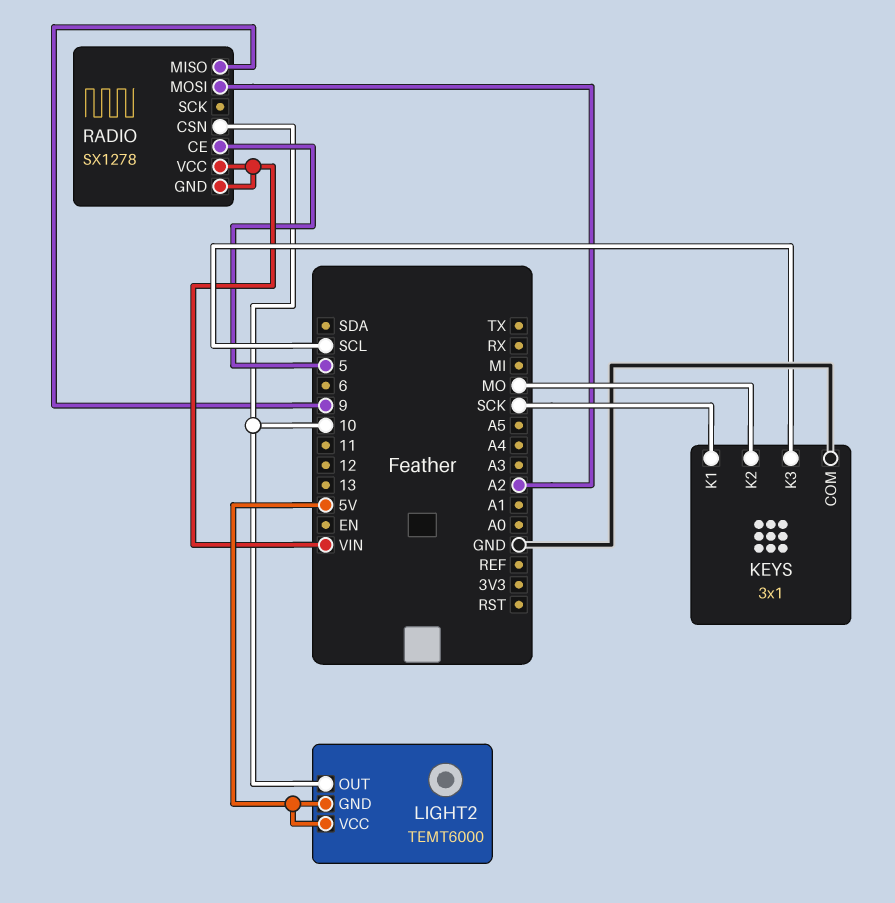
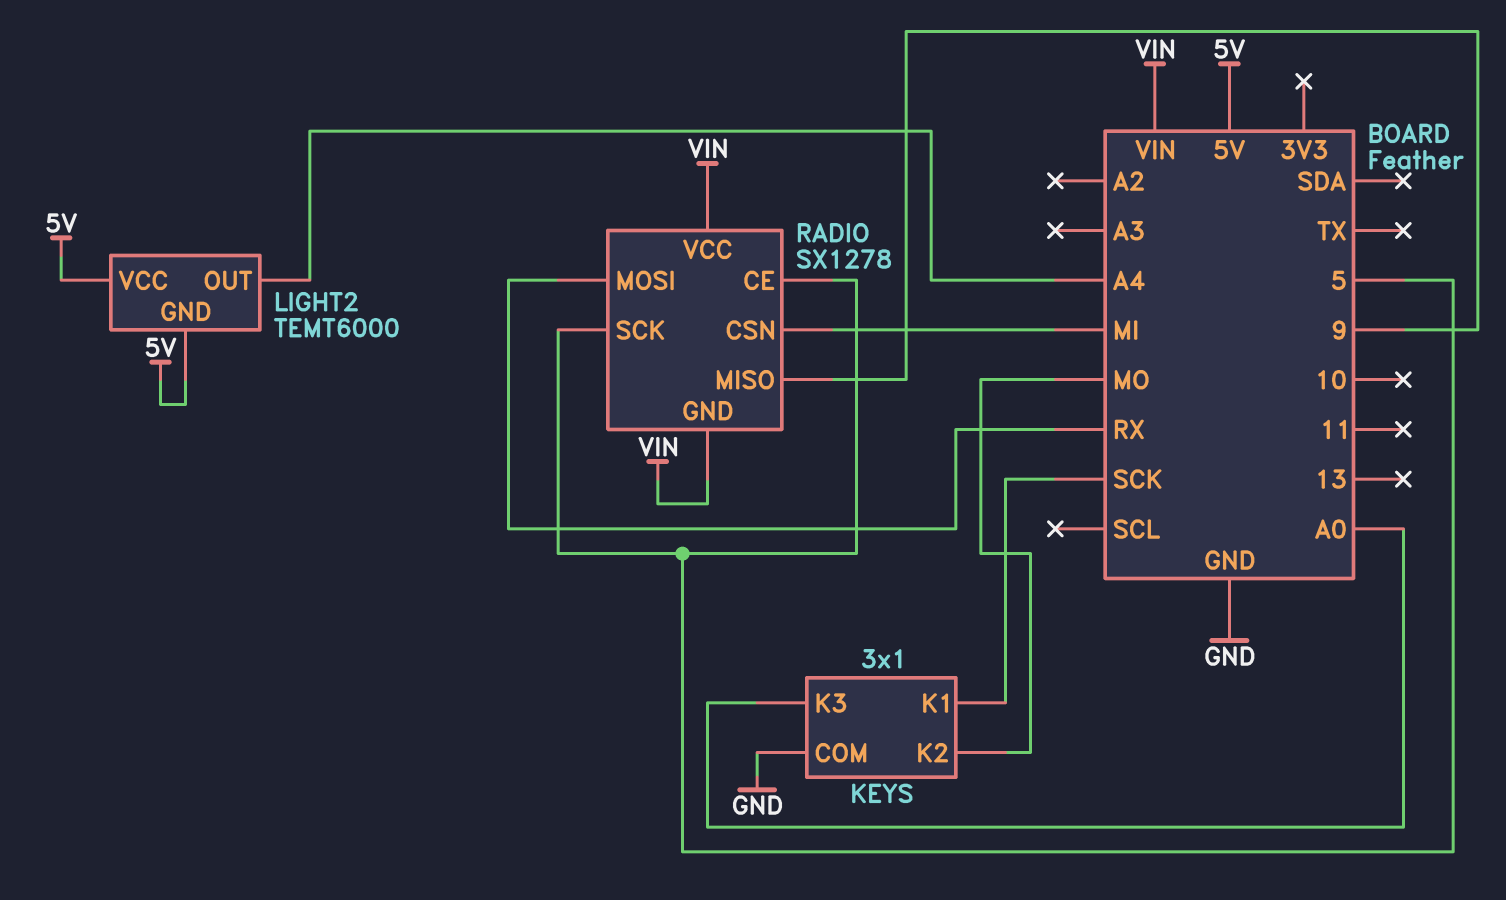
KEYS pin K3: SCL -> A0
LIGHT2 pin OUT: 10 -> A4
RADIO pin CSN: 10 -> MI
RADIO pin MOSI: A2 -> RX
RADIO pin SCK: none -> 5

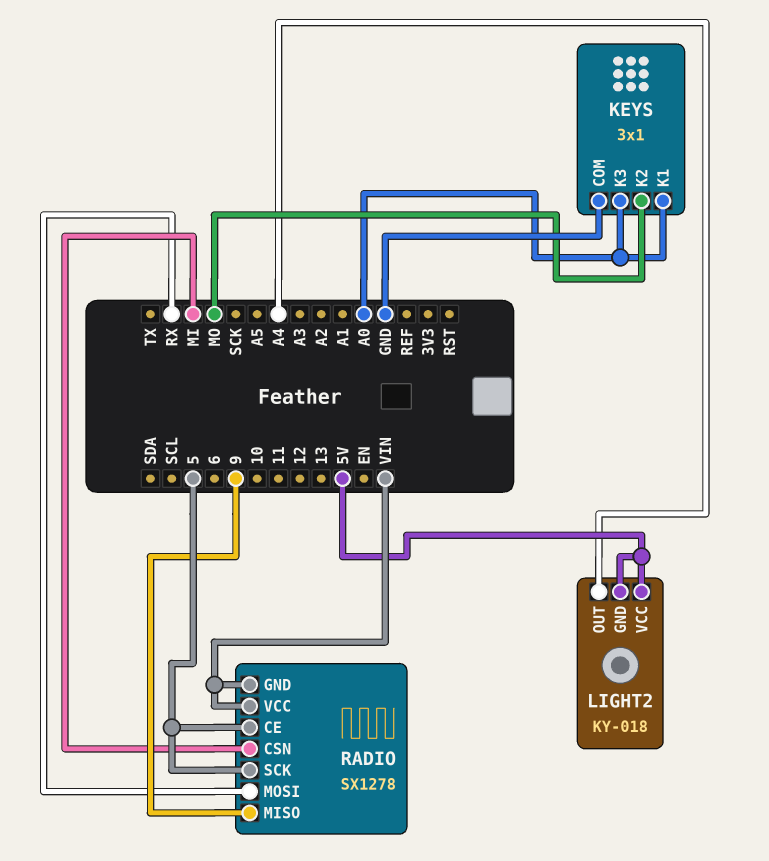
KEYS pin K1: SCK -> A0
LIGHT2: TEMT6000 -> KY-018

